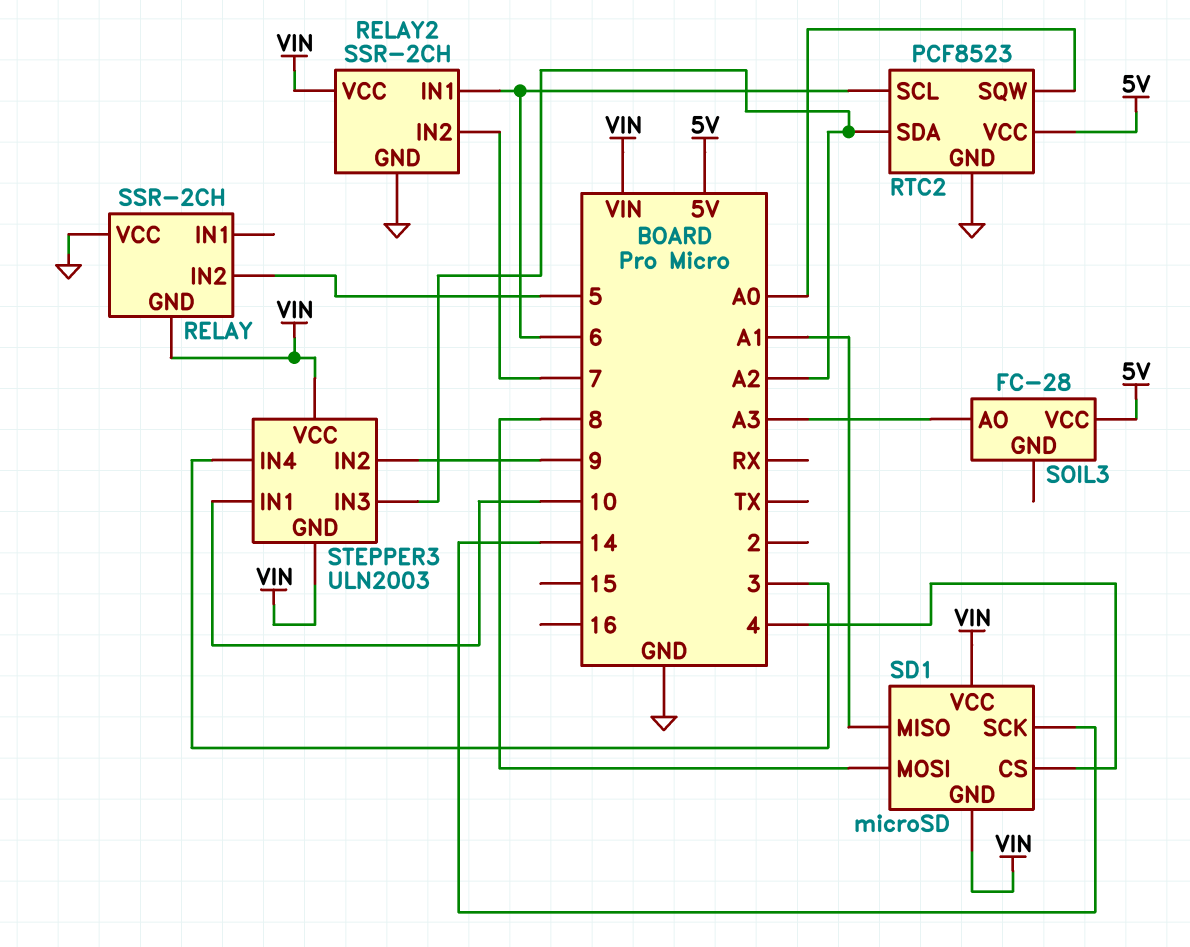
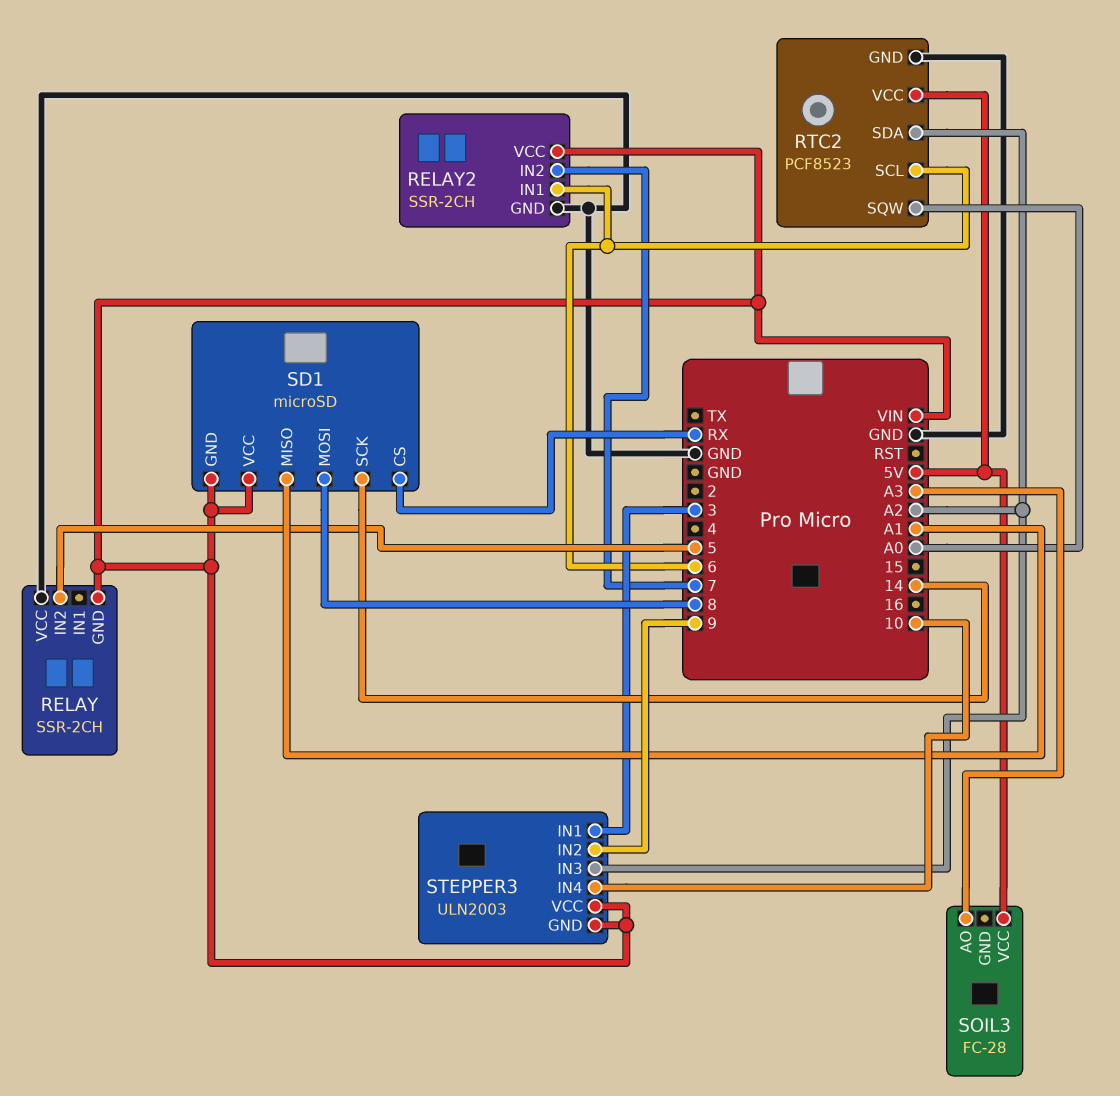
SD1 pin CS: 4 -> RX
STEPPER3 pin IN1: 10 -> 3
STEPPER3 pin IN4: 3 -> 10

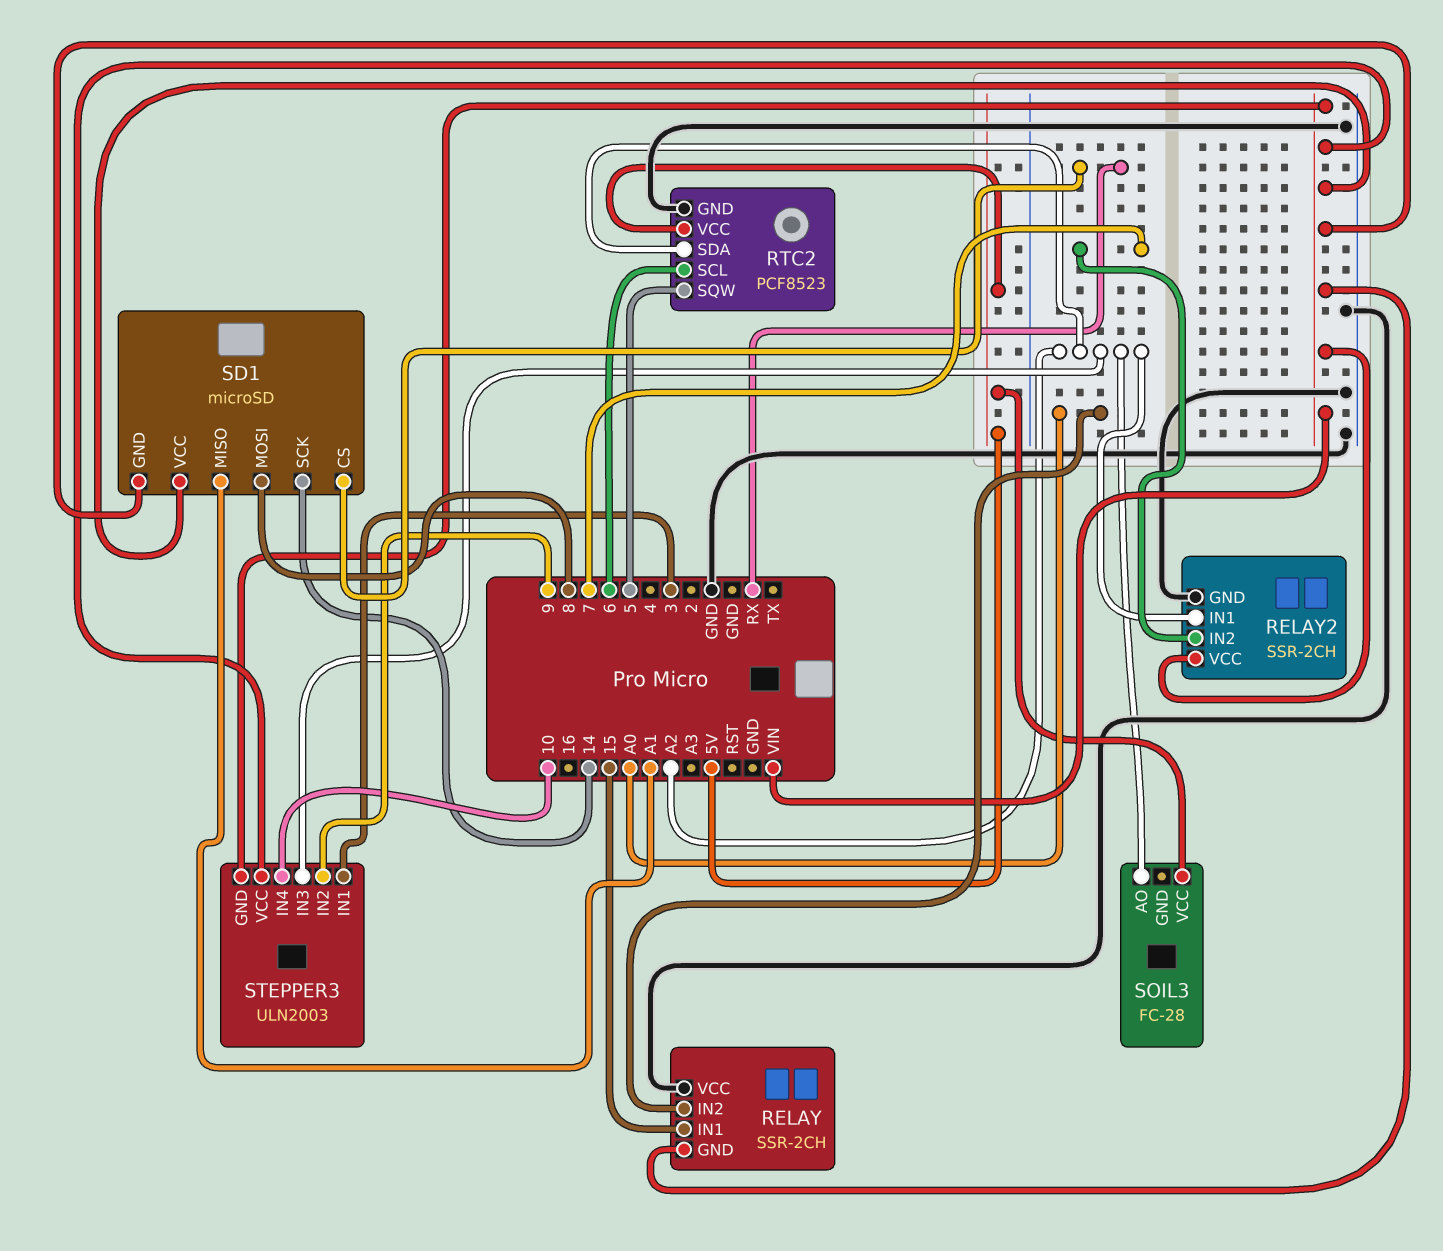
RELAY pin IN1: none -> 15
RELAY pin IN2: 5 -> A0
RELAY2 pin IN1: 6 -> A2
RTC2 pin SQW: A0 -> 5
SOIL3 pin AO: A3 -> A2

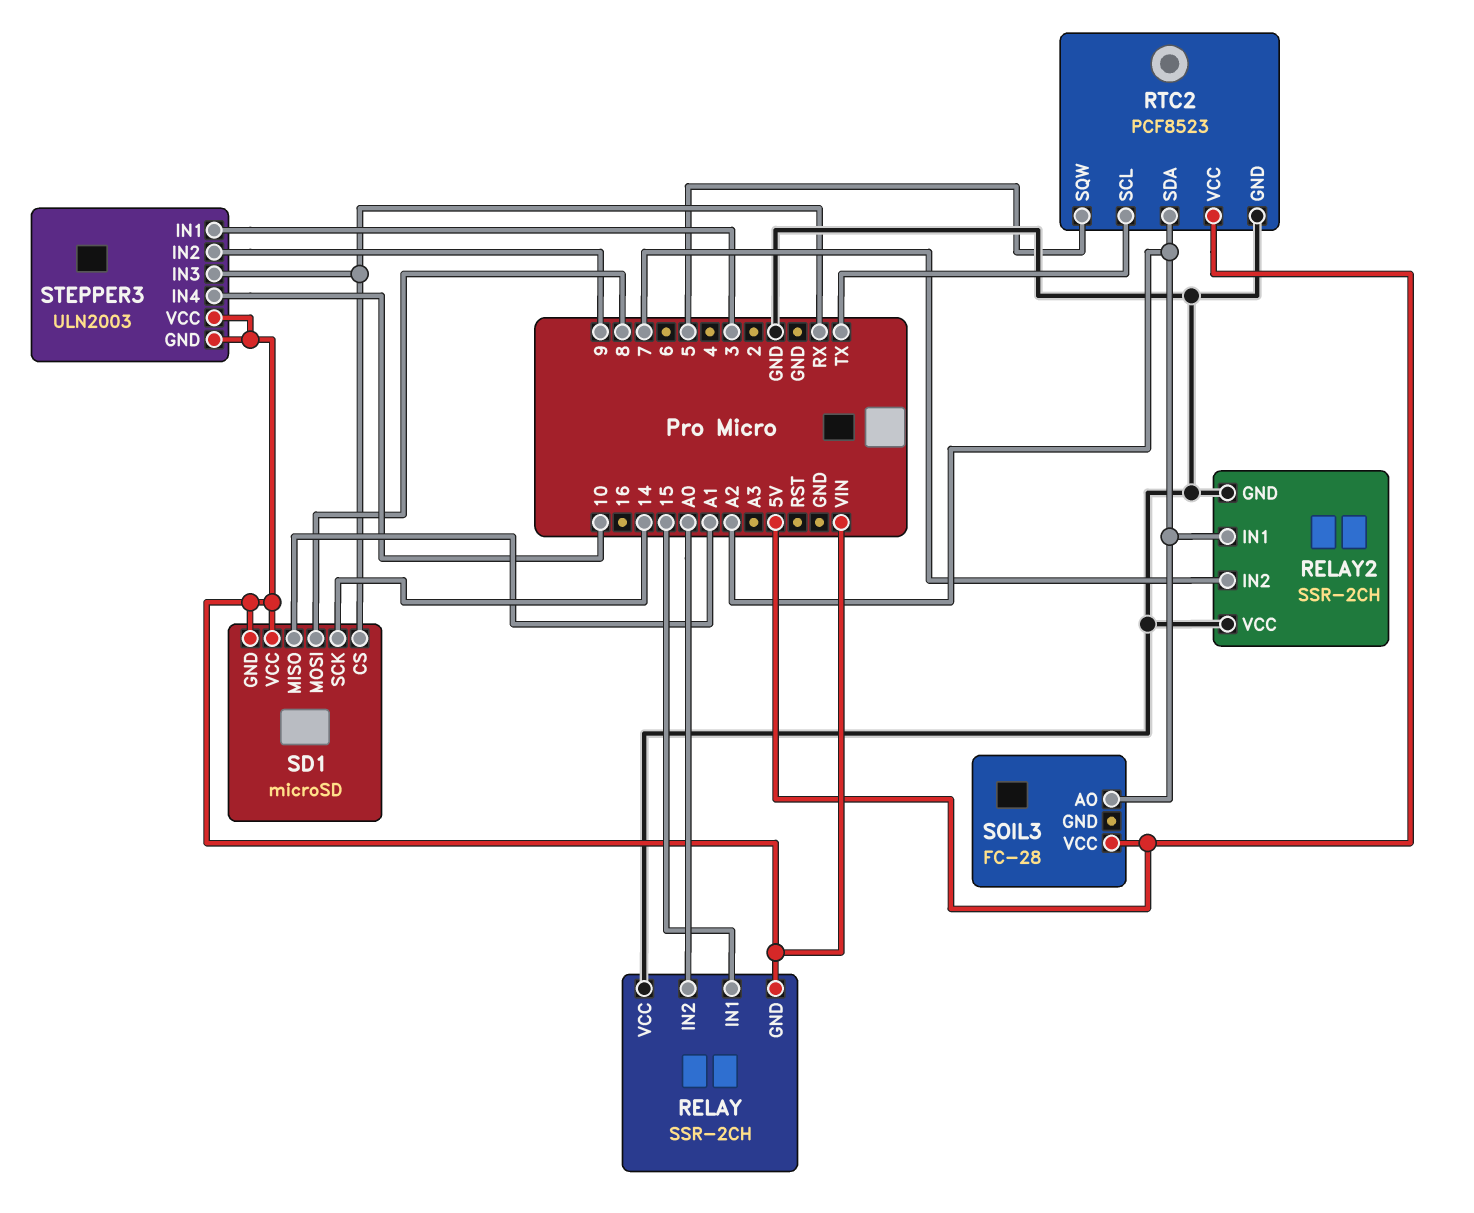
RELAY2 pin VCC: VIN -> GND
RTC2 pin SCL: 6 -> TX
STEPPER3 pin IN3: A2 -> RX

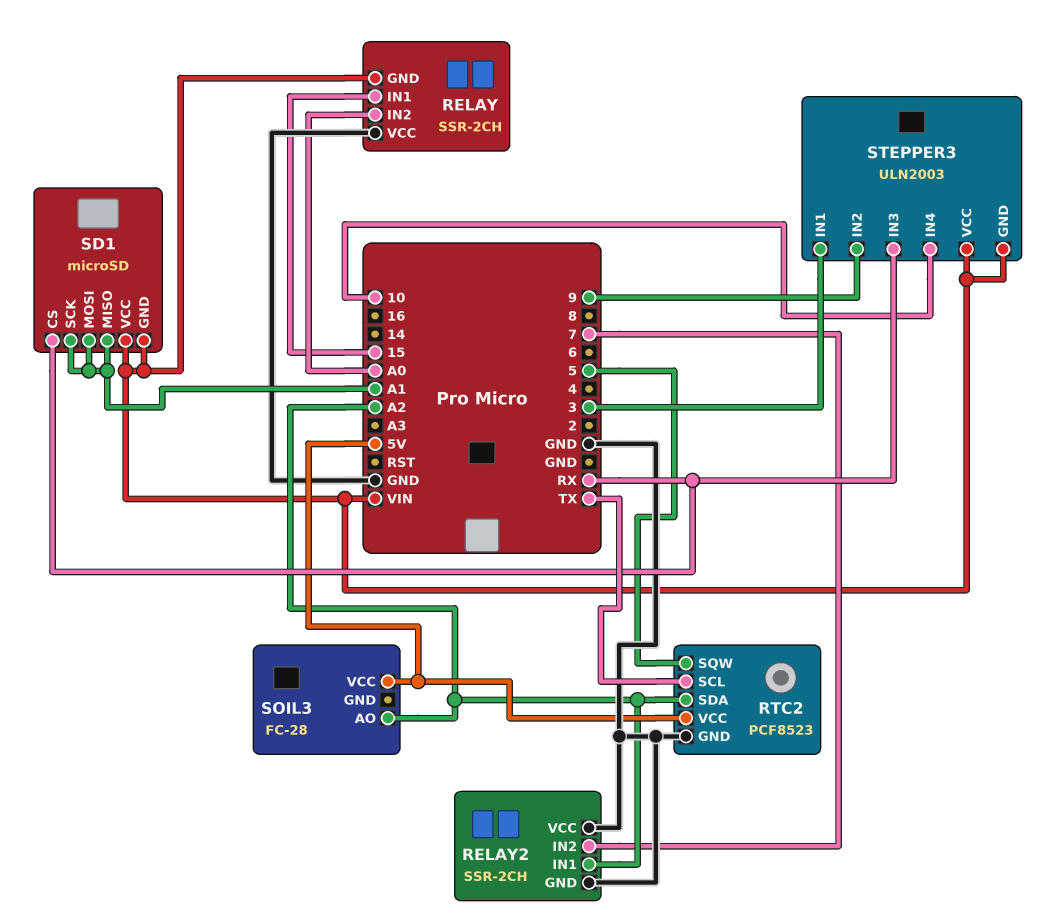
SD1 pin MOSI: 8 -> A1
SD1 pin SCK: 14 -> A1

